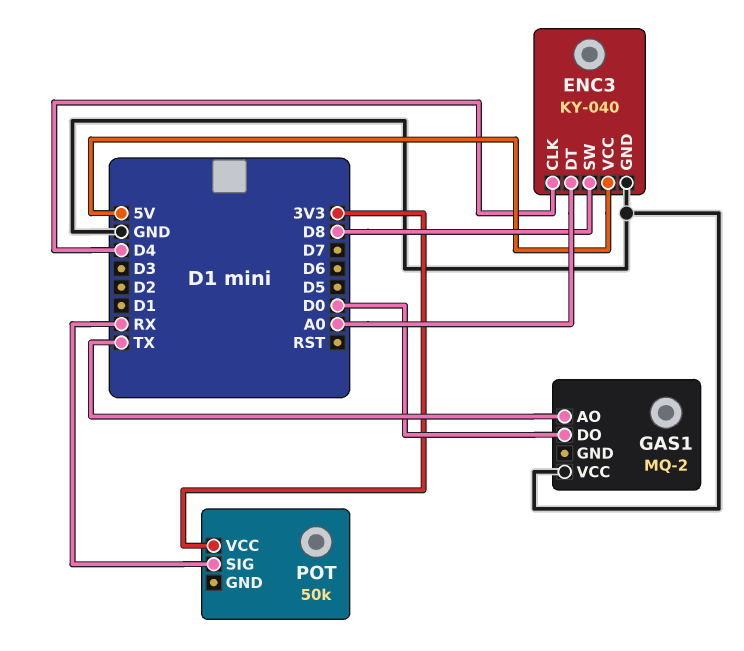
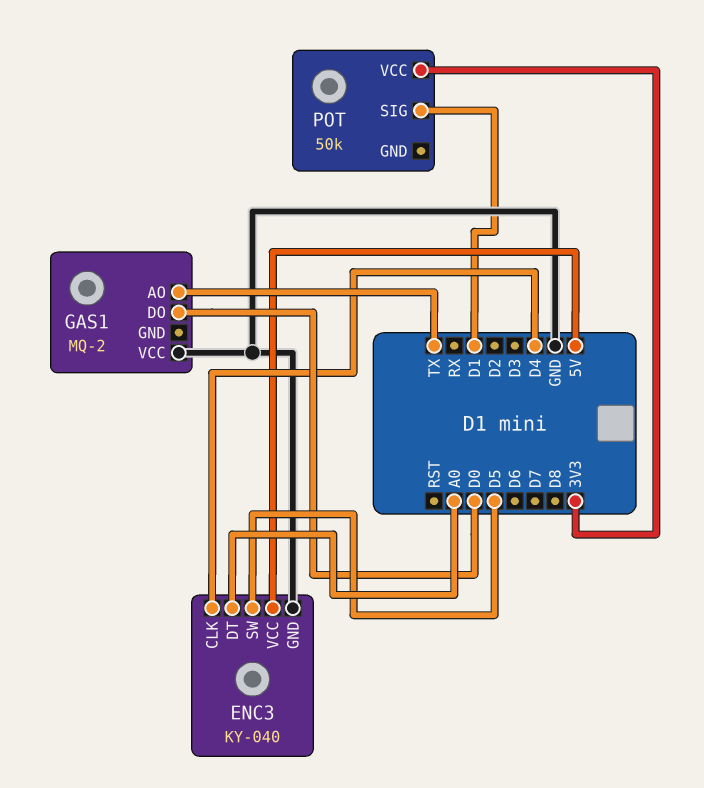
ENC3 pin SW: D8 -> D5
POT pin SIG: RX -> D1

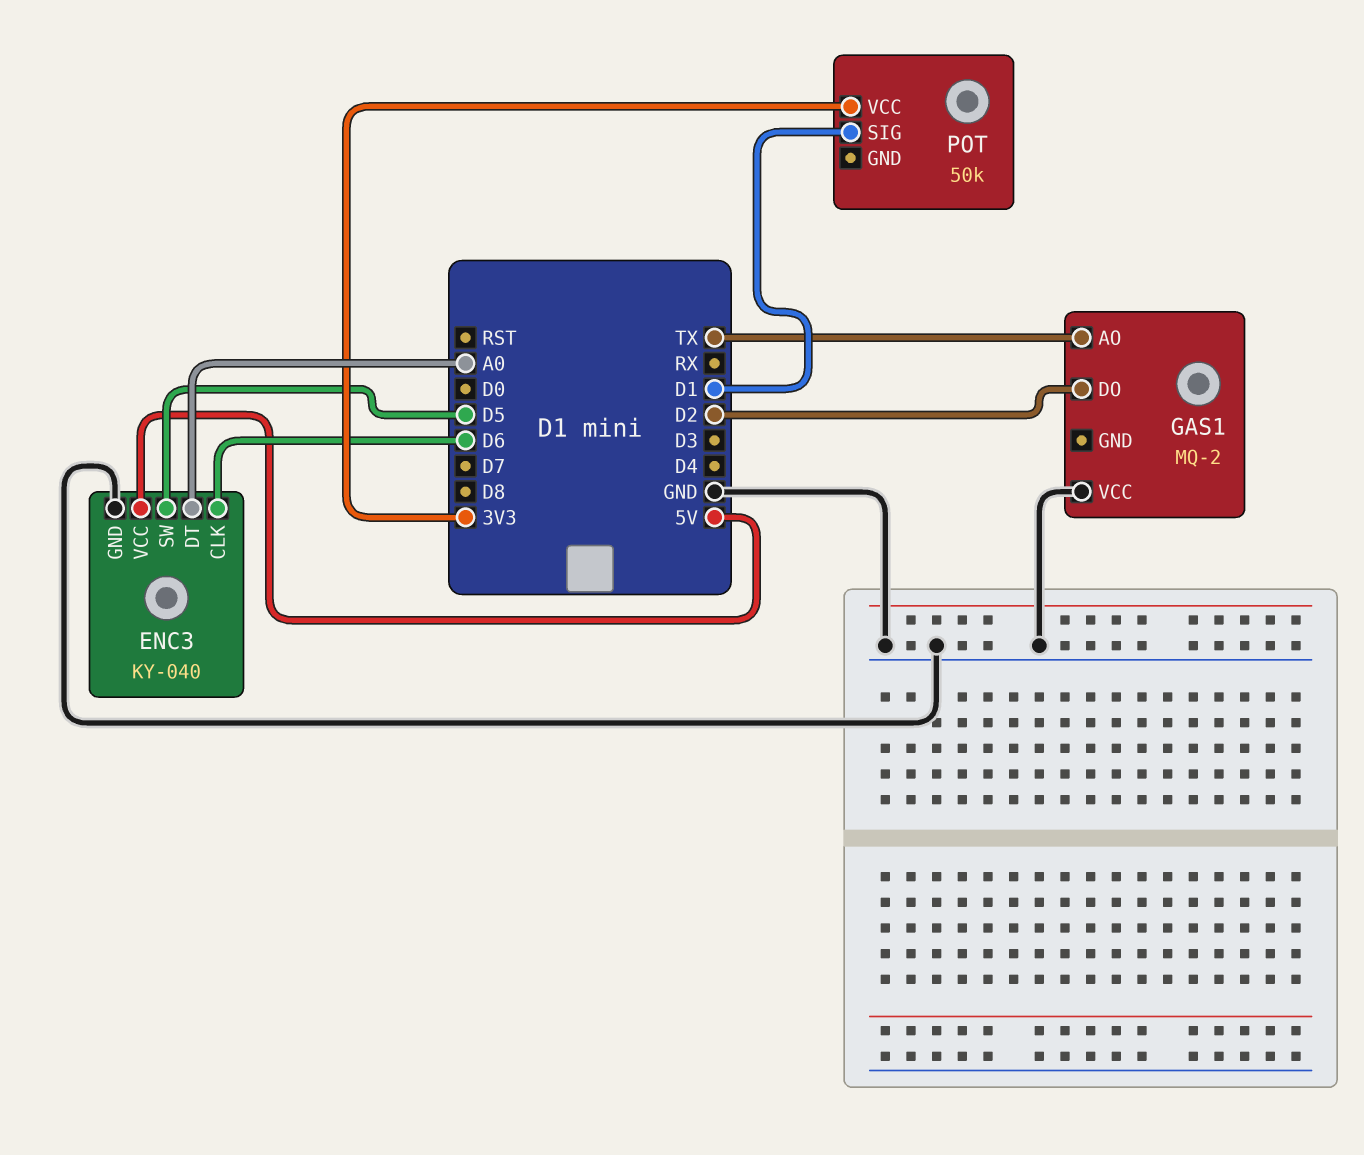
ENC3 pin CLK: D4 -> D6
GAS1 pin DO: D0 -> D2

